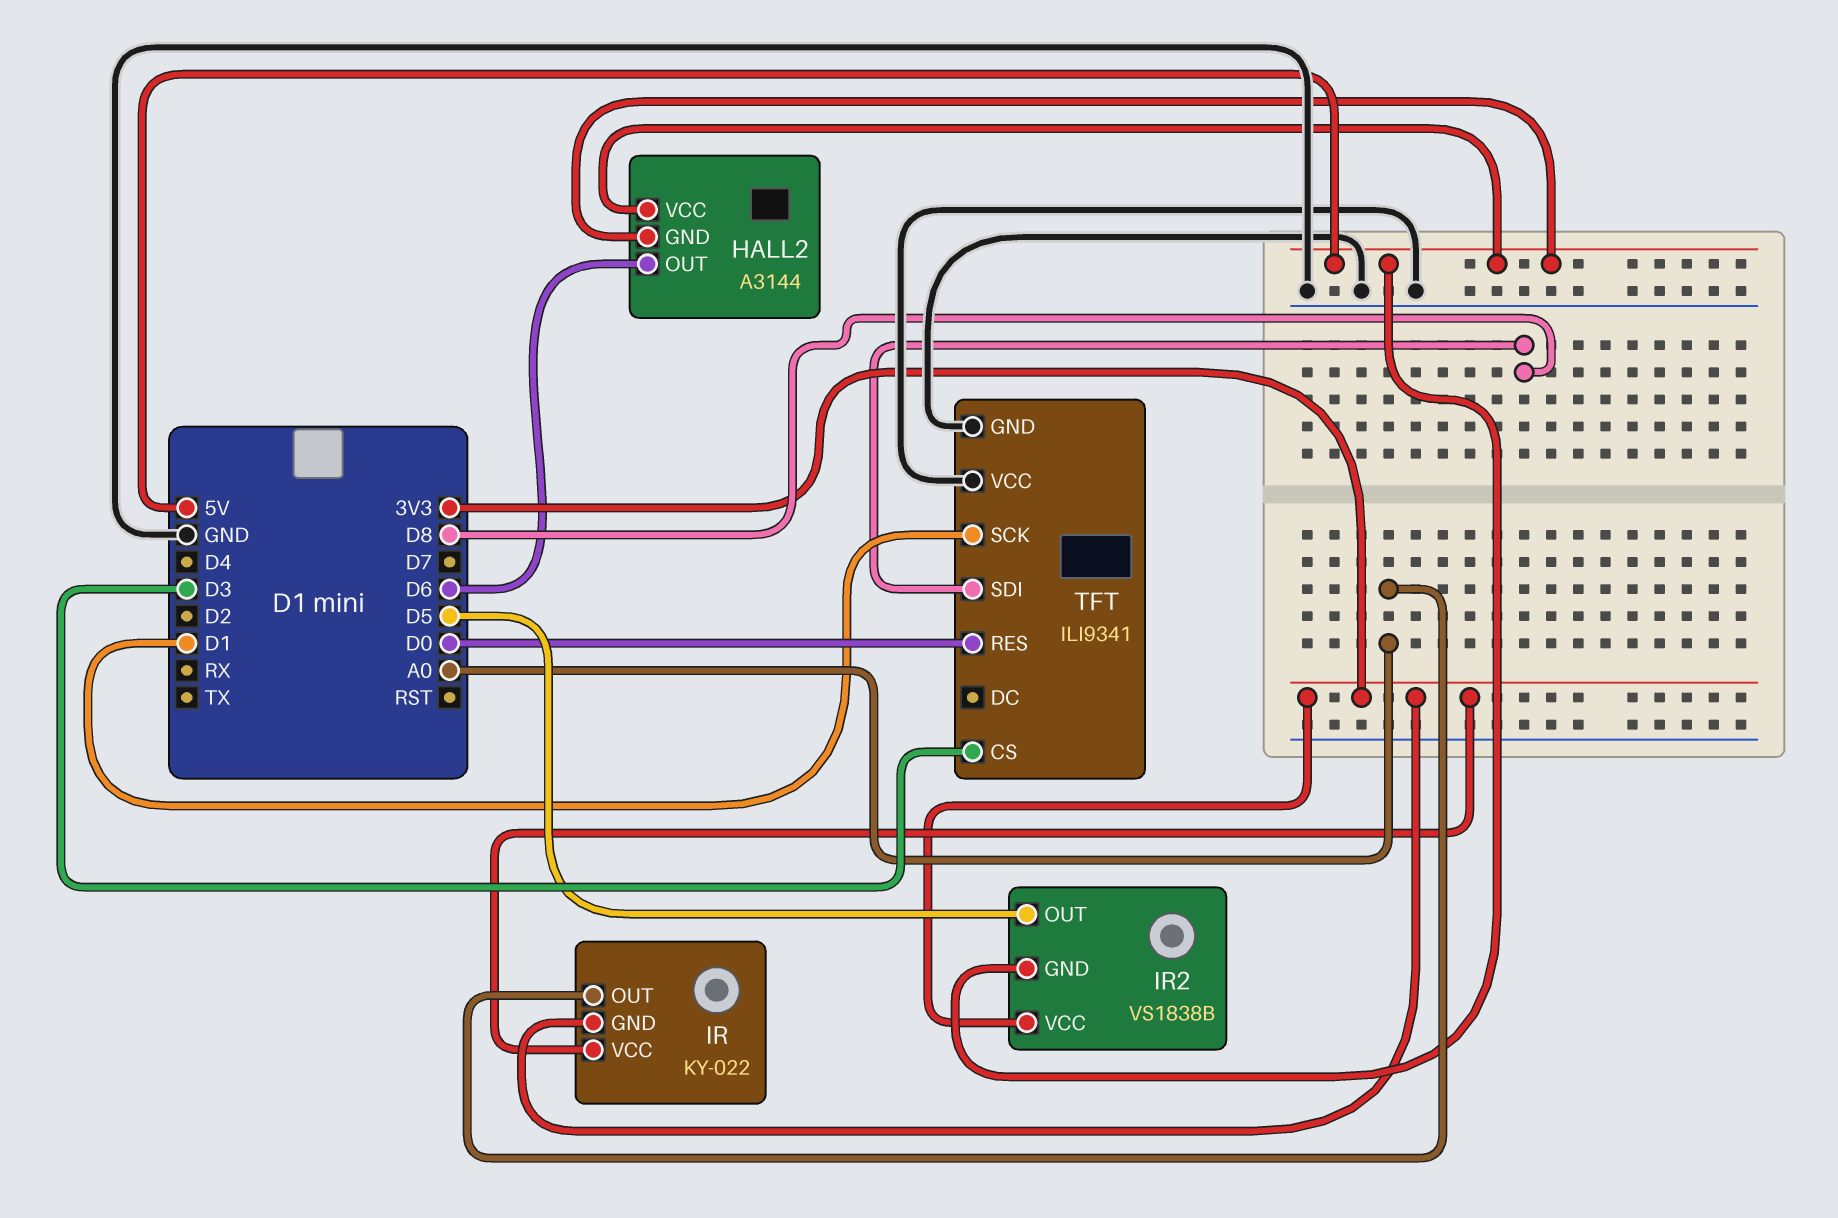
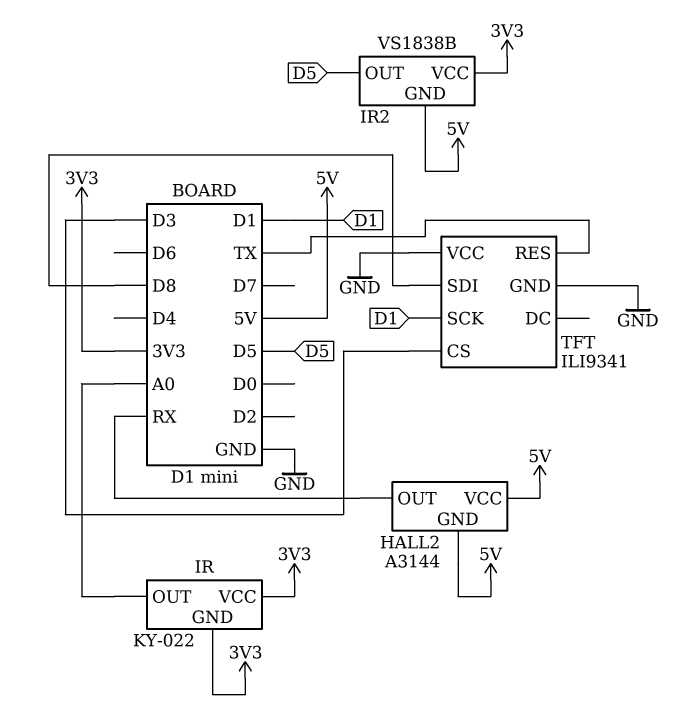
HALL2 pin OUT: D6 -> RX
TFT pin RES: D0 -> TX

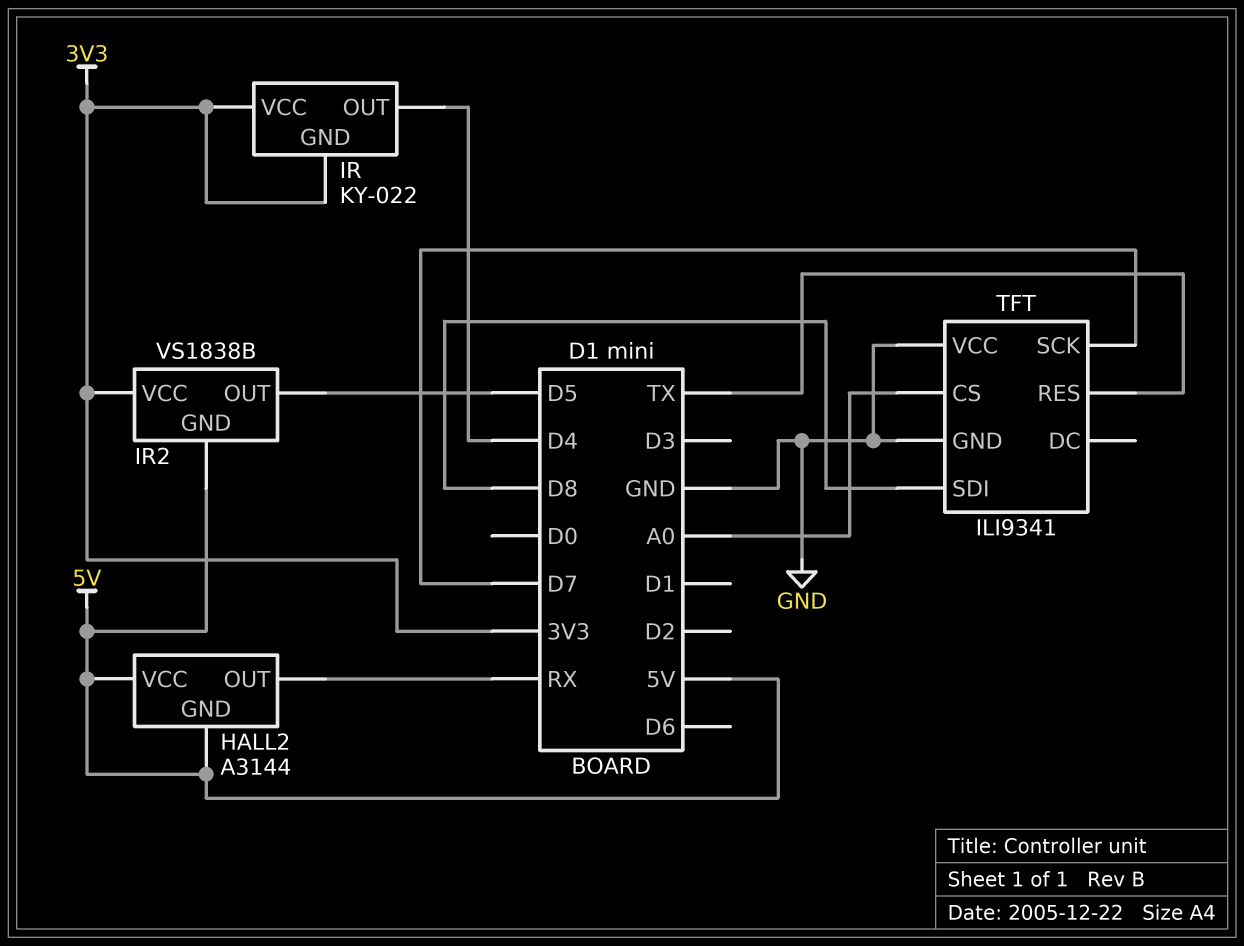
IR pin OUT: A0 -> D4
TFT pin CS: D3 -> A0
TFT pin SCK: D1 -> D7

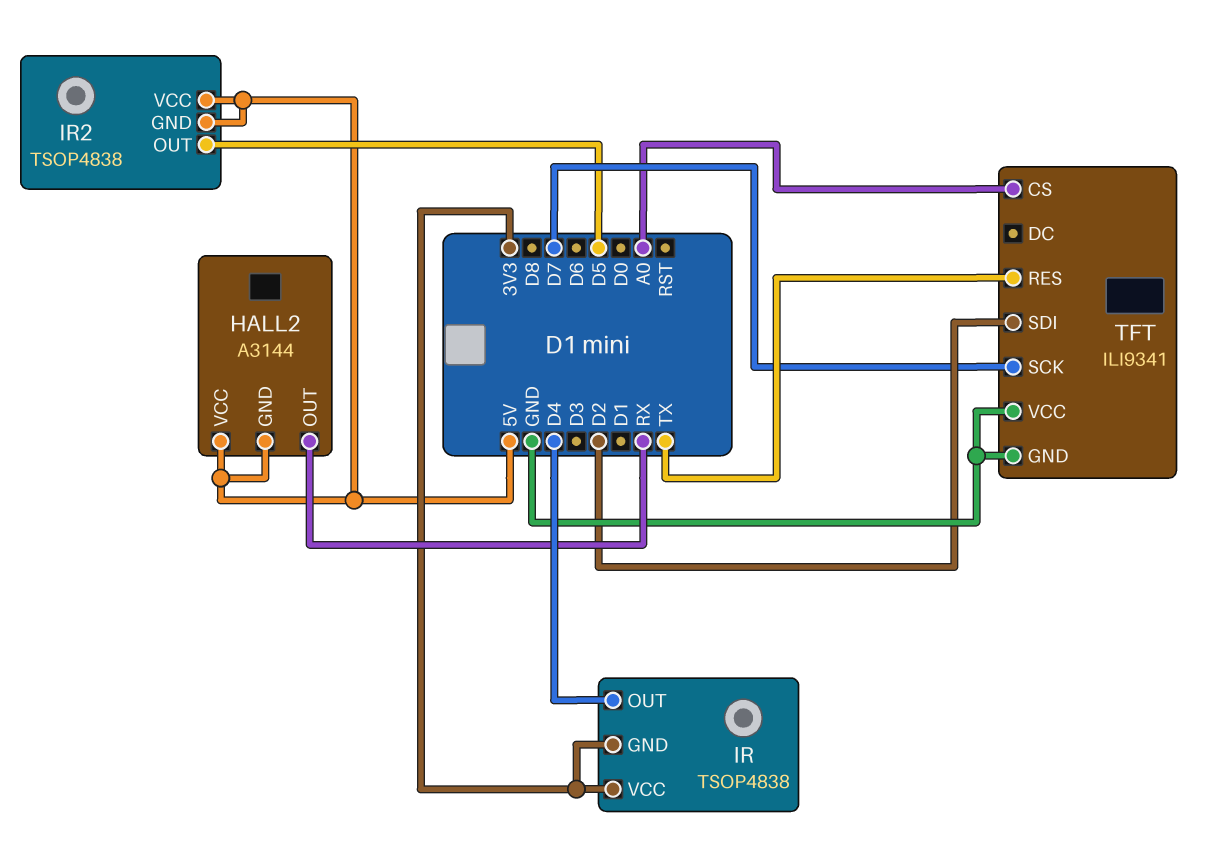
IR: KY-022 -> TSOP4838
IR2: VS1838B -> TSOP4838
IR2 pin VCC: 3V3 -> 5V
TFT pin SDI: D8 -> D2

